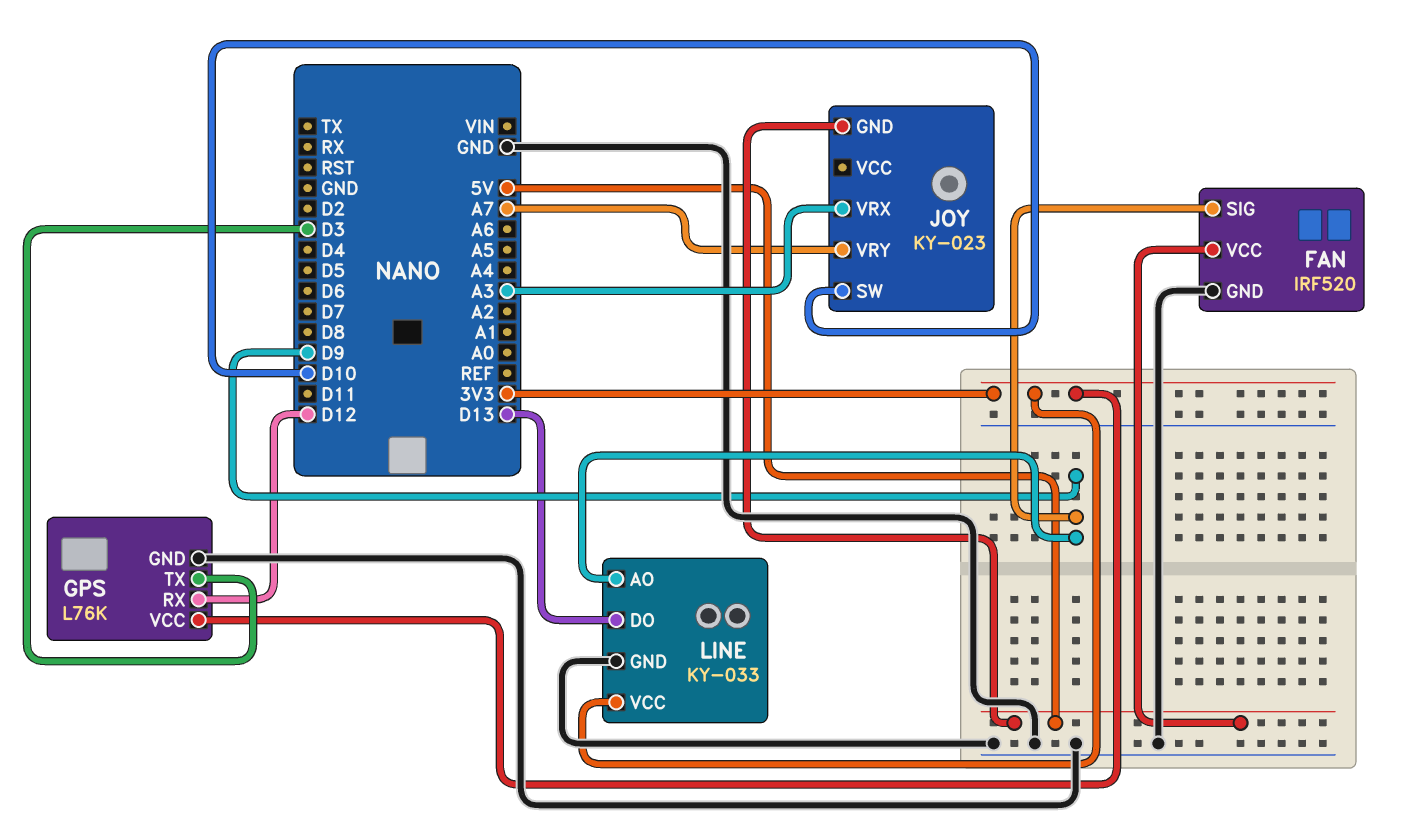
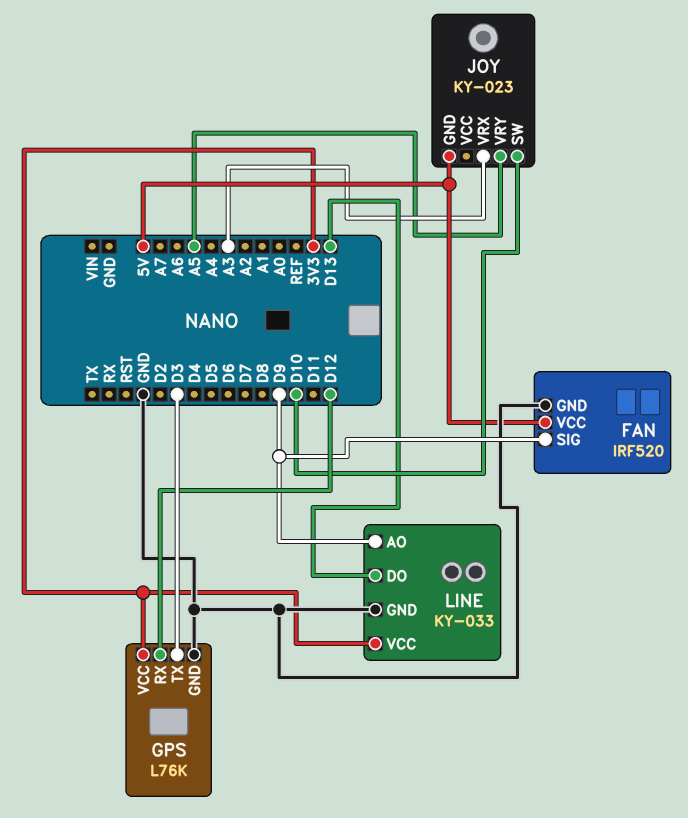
JOY pin VRY: A7 -> A5

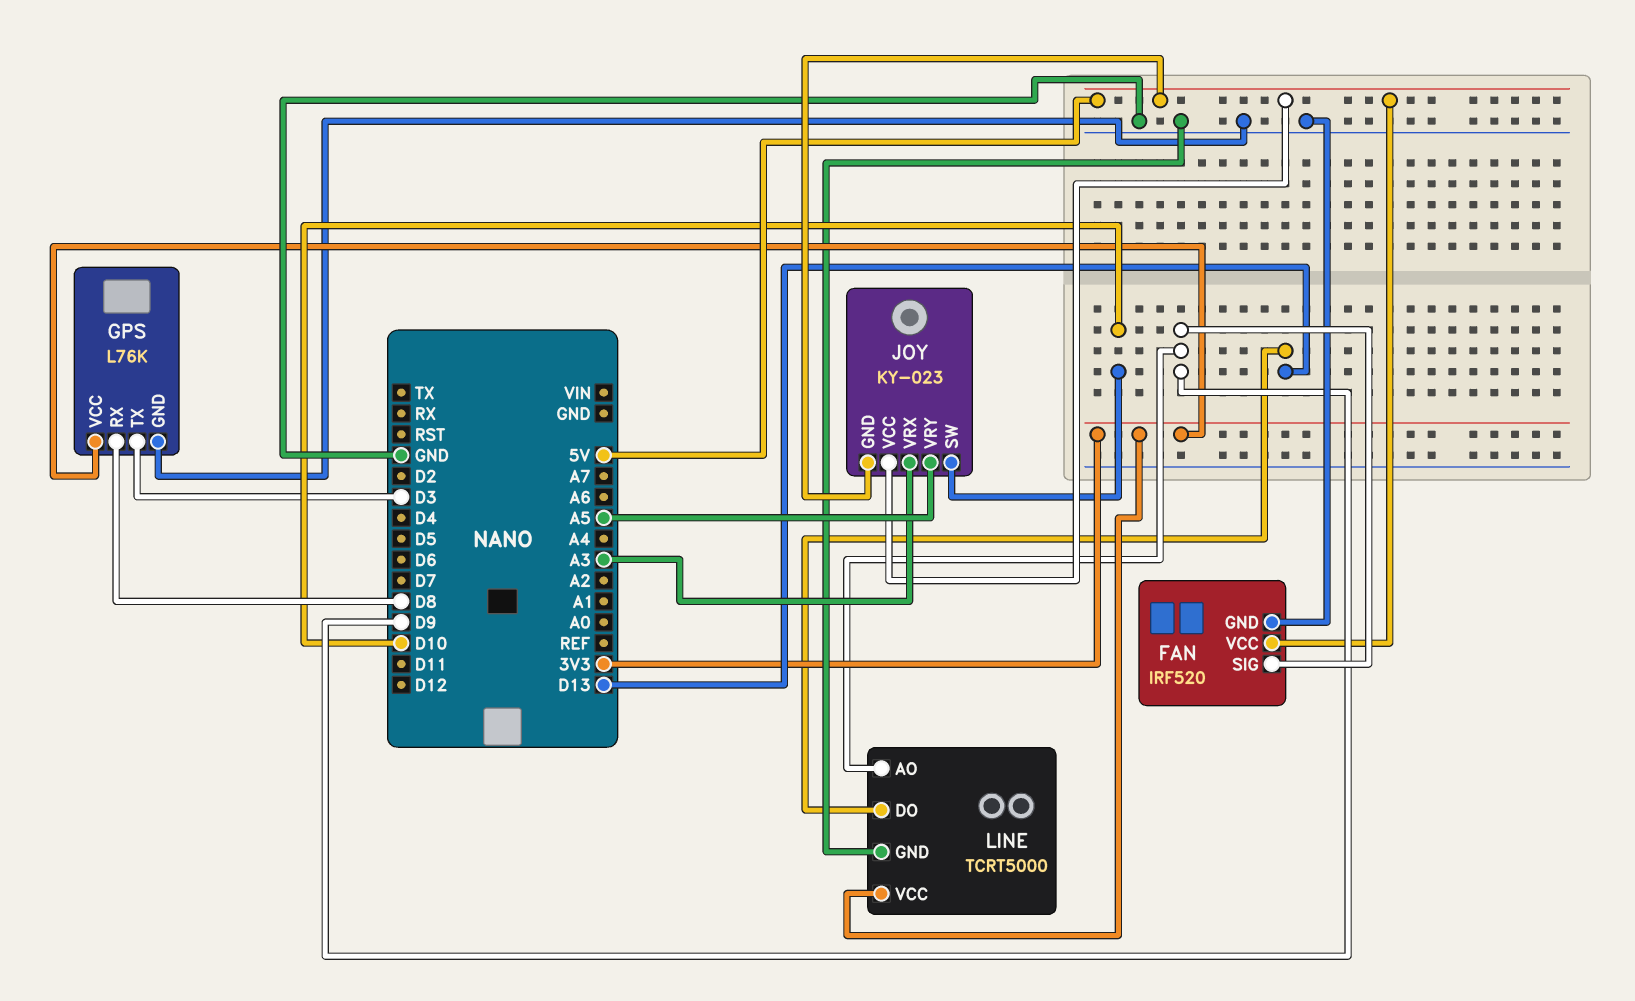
GPS pin RX: D12 -> D8
JOY pin VCC: none -> 5V
LINE: KY-033 -> TCRT5000

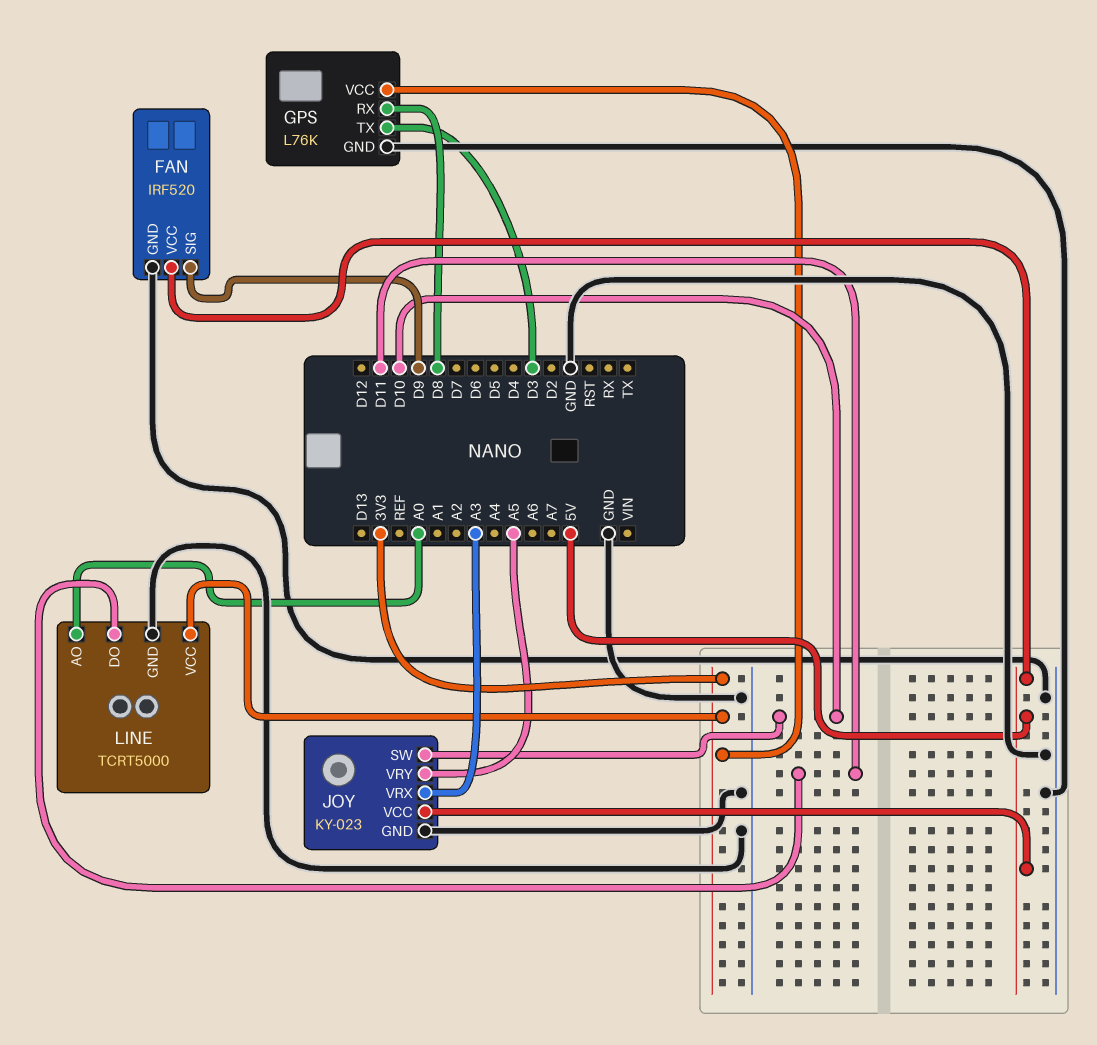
JOY pin GND: 5V -> GND
LINE pin AO: D9 -> A0
LINE pin DO: D13 -> D11

